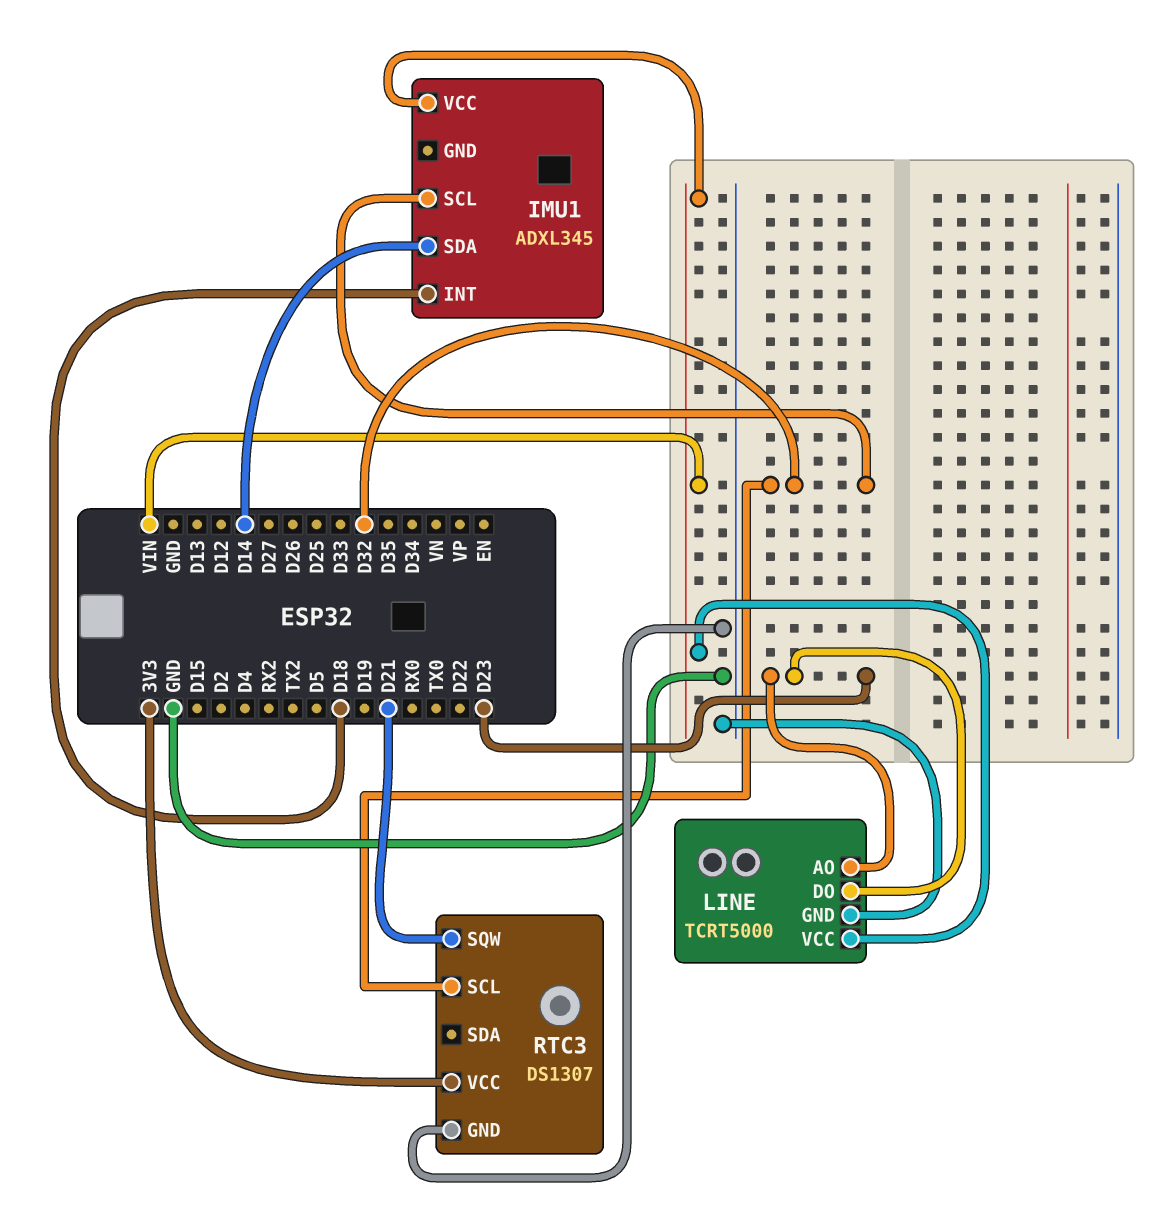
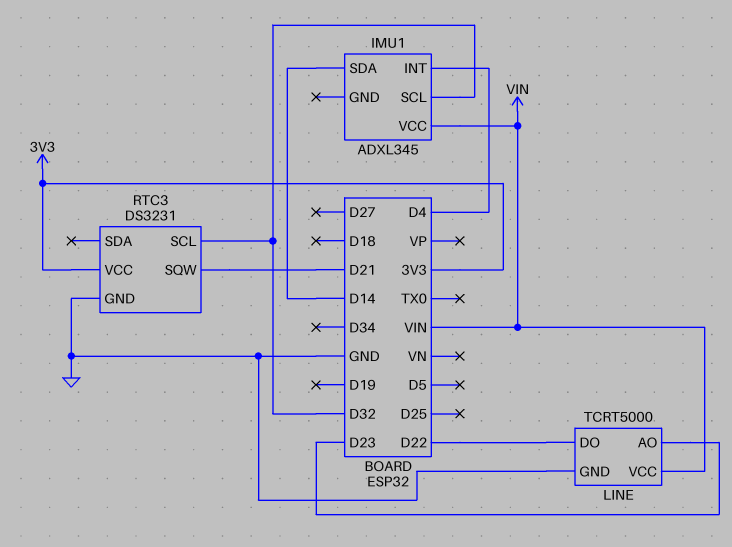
IMU1 pin INT: D18 -> D4
LINE pin DO: D23 -> D22
RTC3: DS1307 -> DS3231

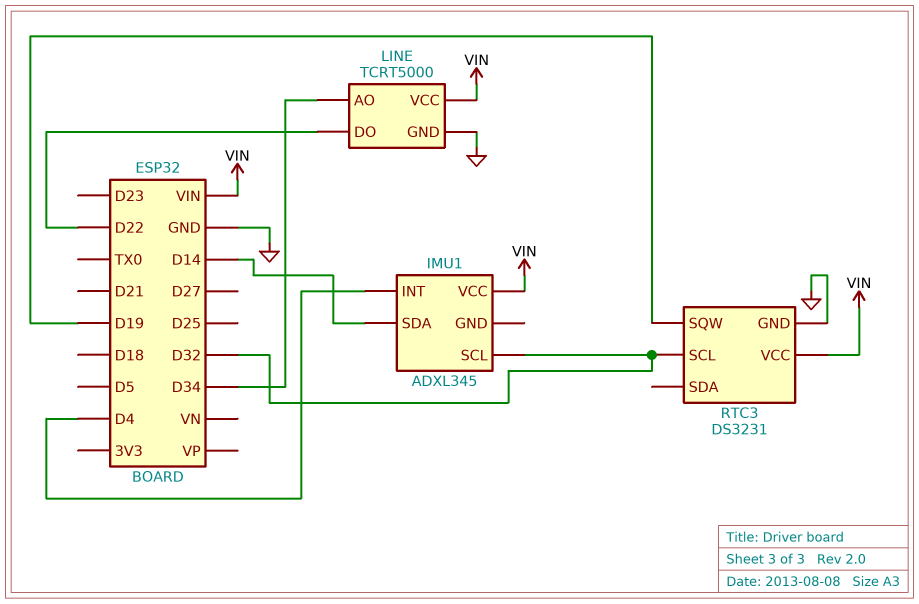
LINE pin AO: D23 -> D34
RTC3 pin SQW: D21 -> D19
RTC3 pin VCC: 3V3 -> VIN

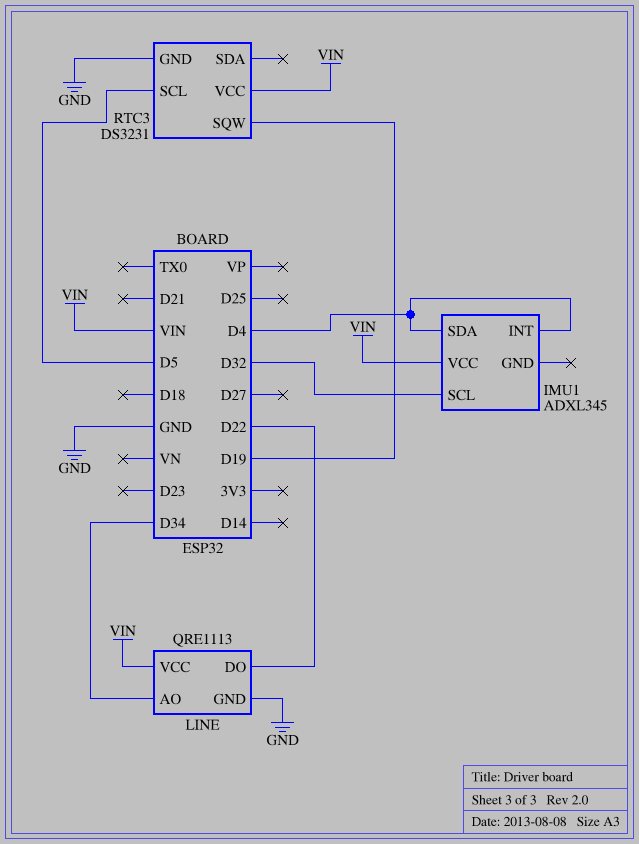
IMU1 pin SDA: D14 -> D4
LINE: TCRT5000 -> QRE1113
RTC3 pin SCL: D32 -> D5

